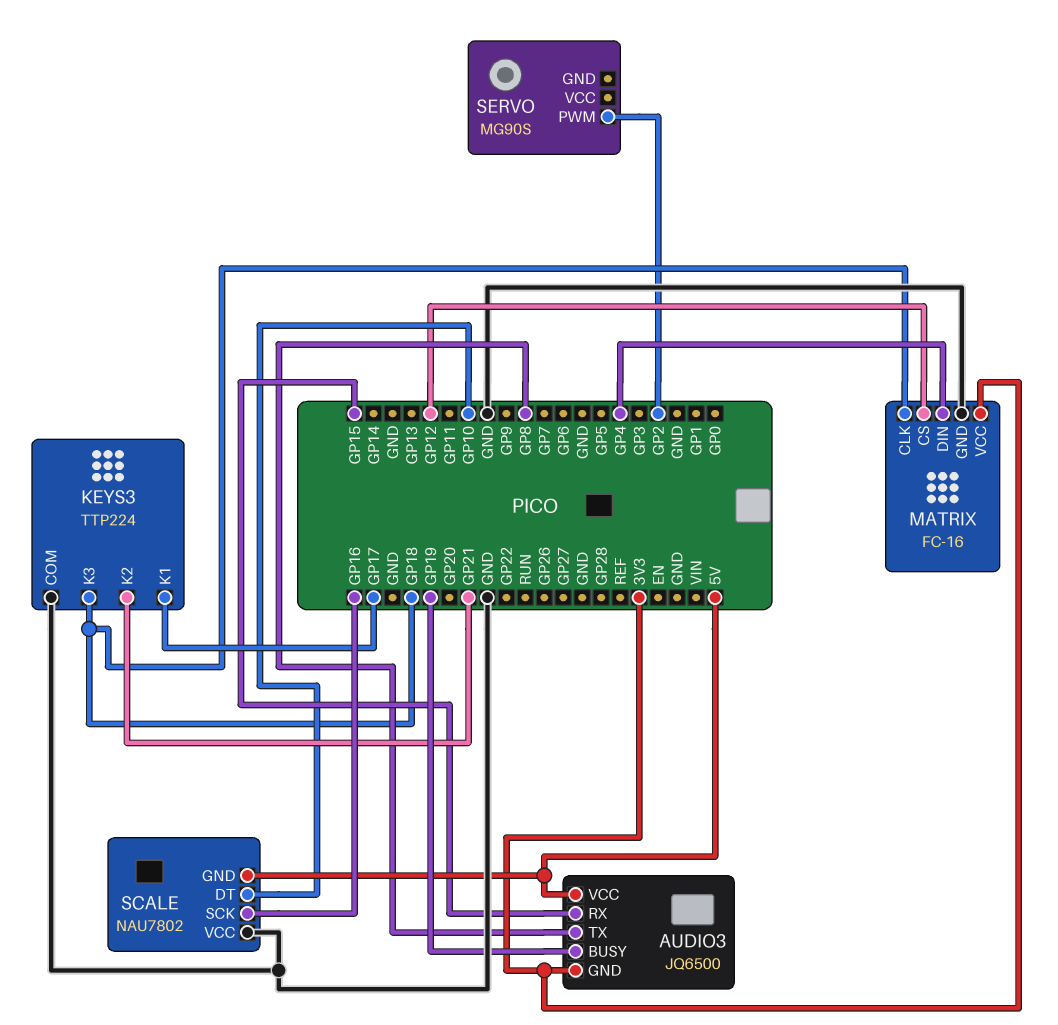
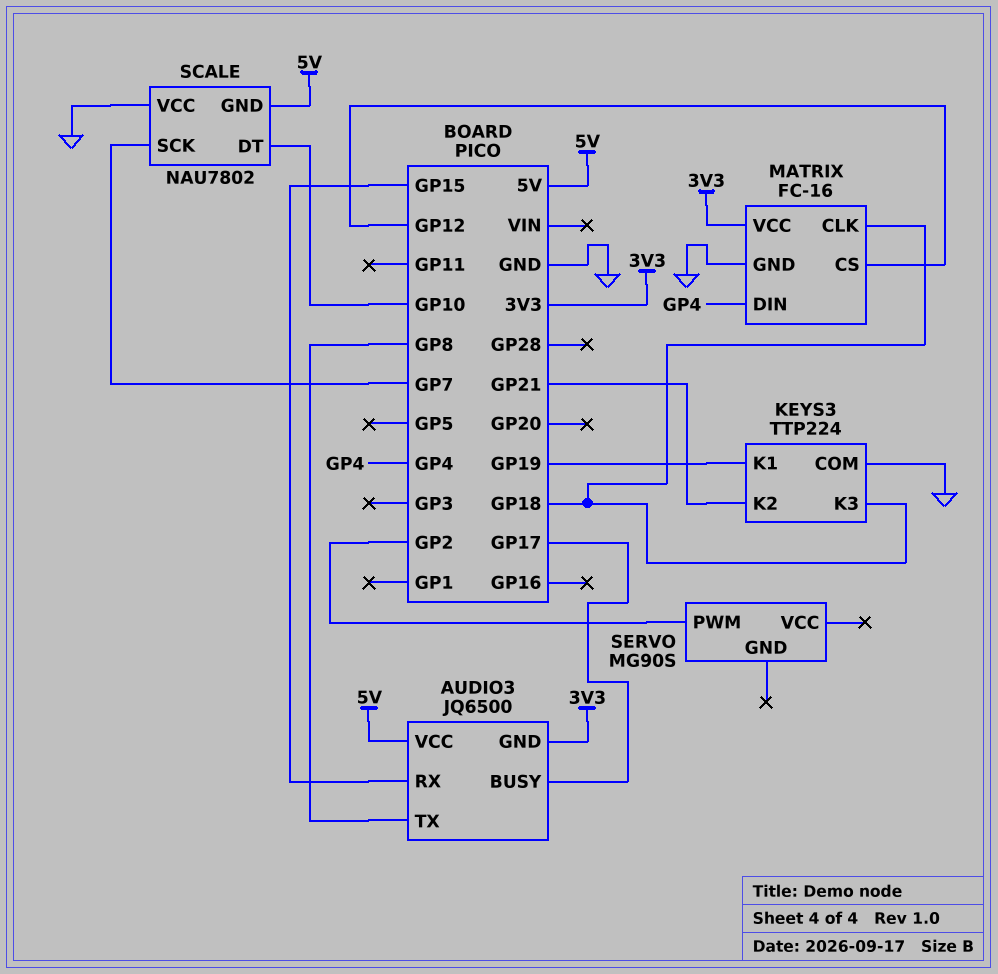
AUDIO3 pin BUSY: GP19 -> GP17
KEYS3 pin K1: GP17 -> GP19
SCALE pin SCK: GP16 -> GP7

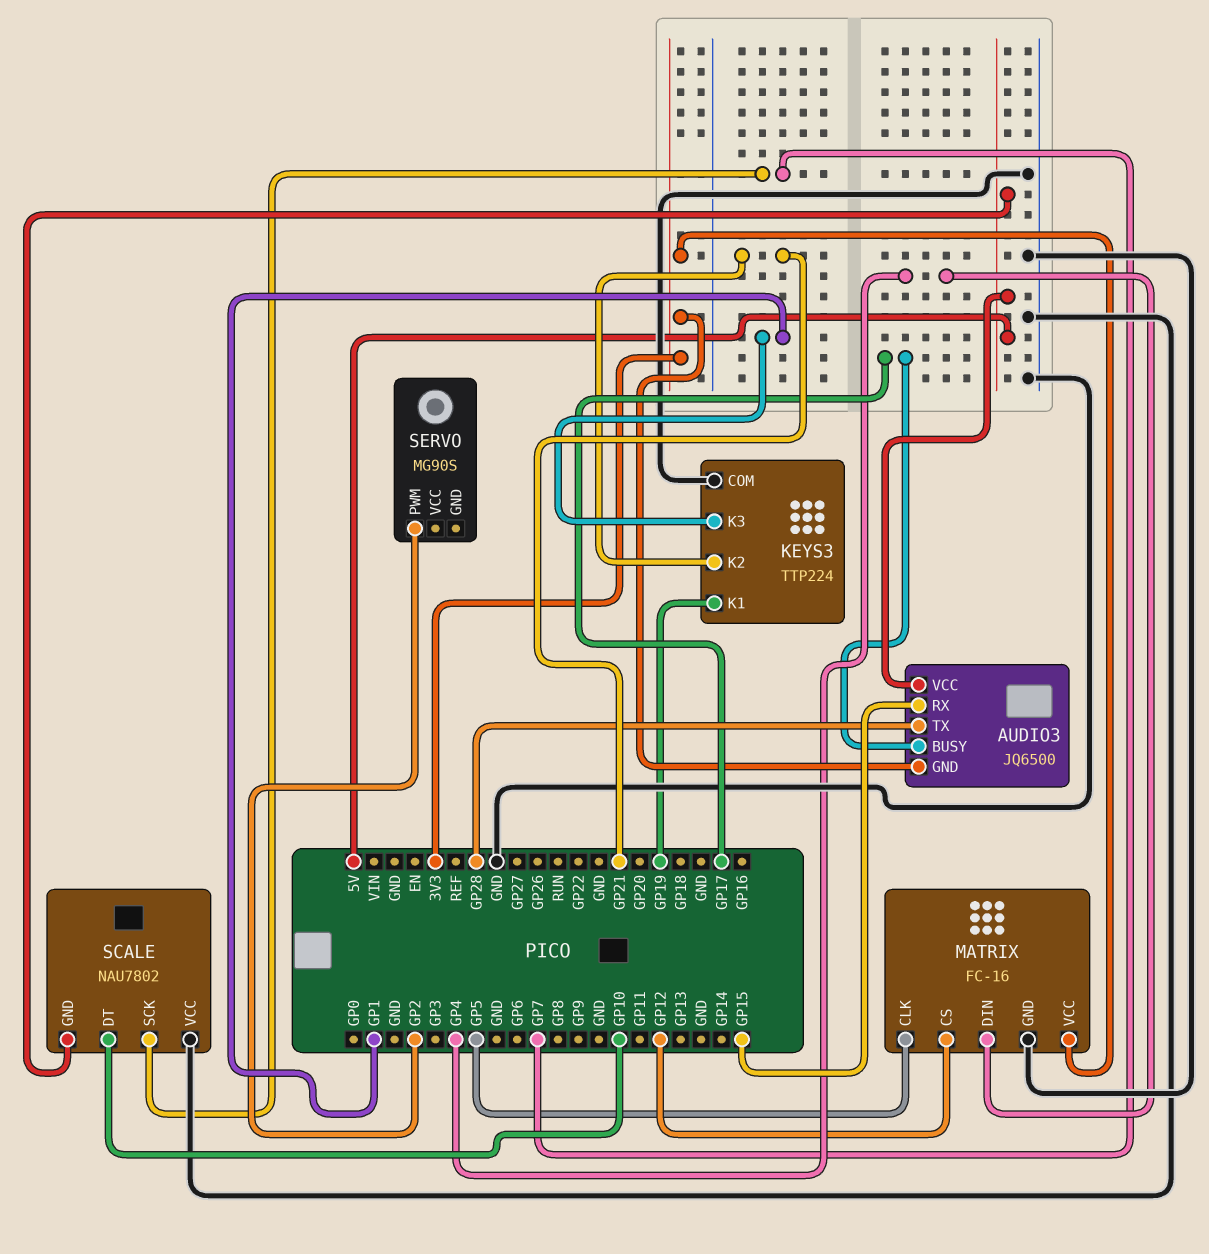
AUDIO3 pin TX: GP8 -> GP28
KEYS3 pin K3: GP18 -> GP1
MATRIX pin CLK: GP18 -> GP5

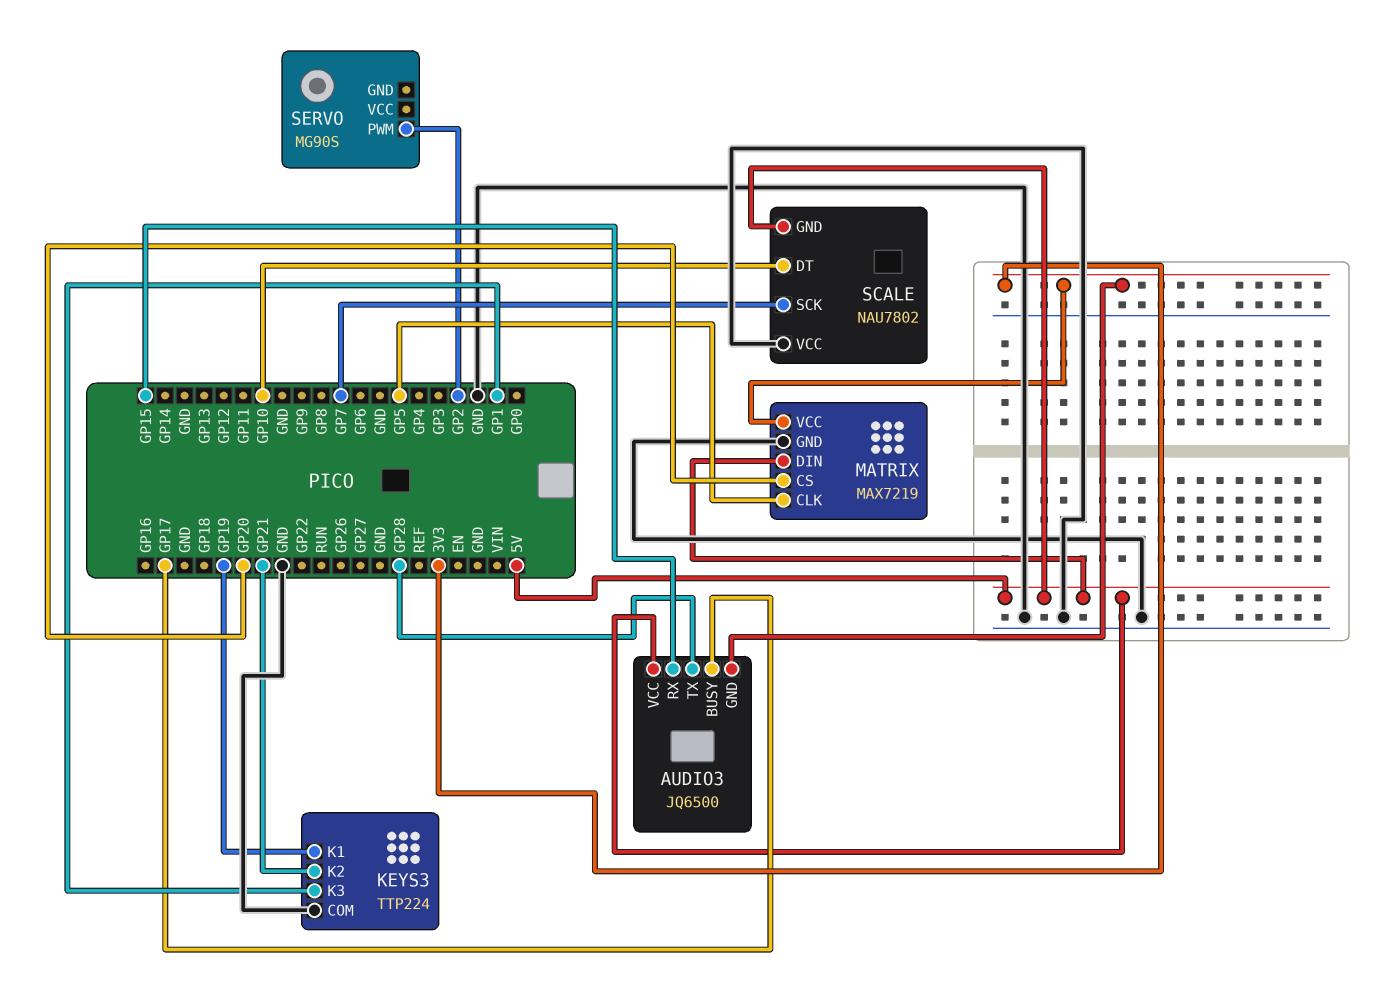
MATRIX: FC-16 -> MAX7219
MATRIX pin CS: GP12 -> GP20
MATRIX pin DIN: GP4 -> 5V

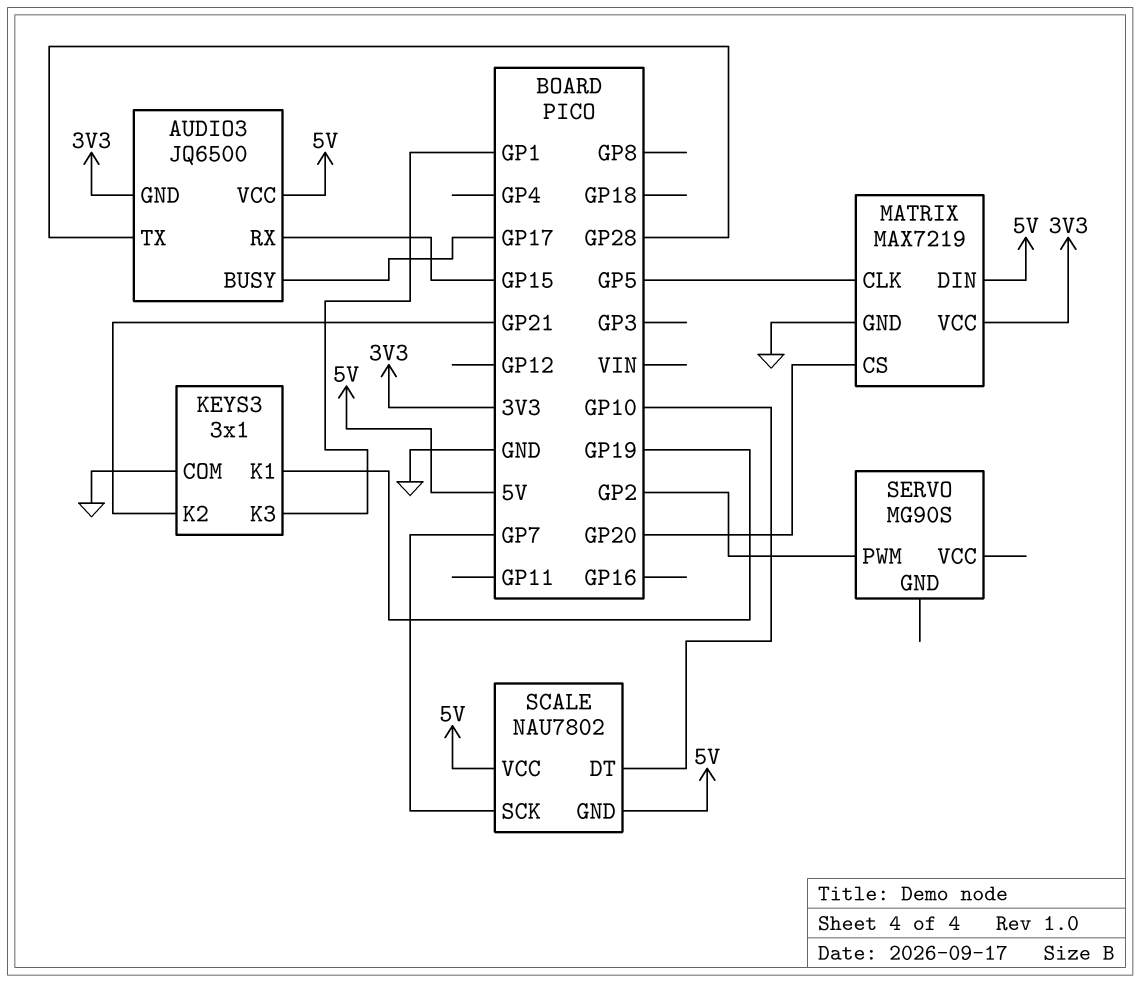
KEYS3: TTP224 -> 3x1
SCALE pin VCC: GND -> 5V

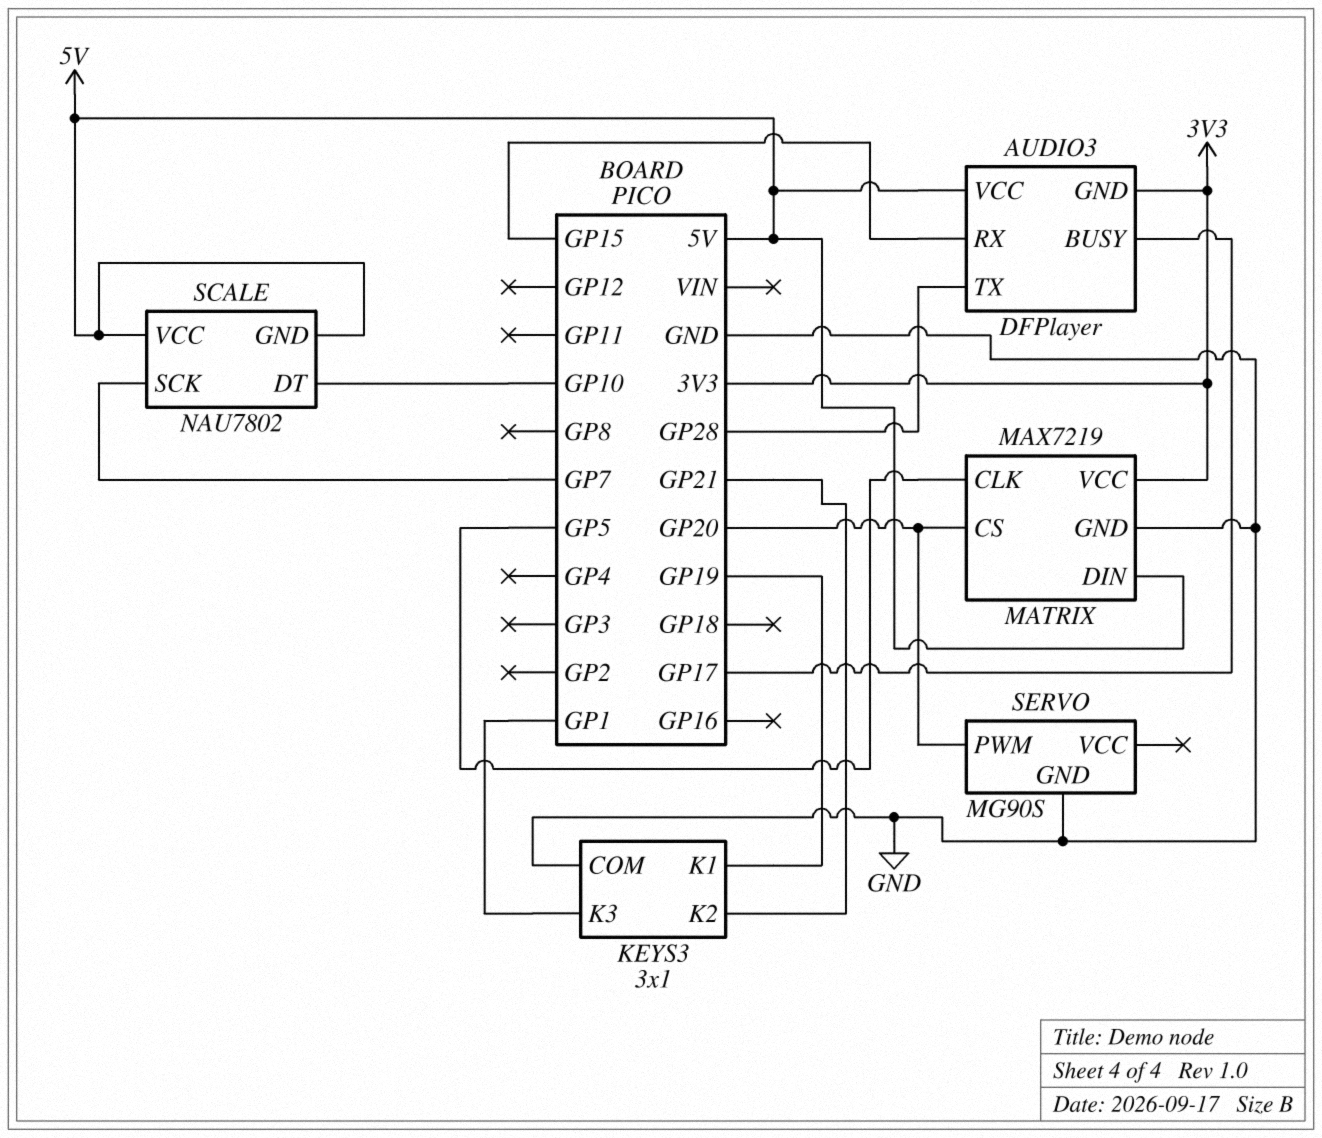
AUDIO3: JQ6500 -> DFPlayer
SERVO pin GND: none -> GND
SERVO pin PWM: GP2 -> GP20

